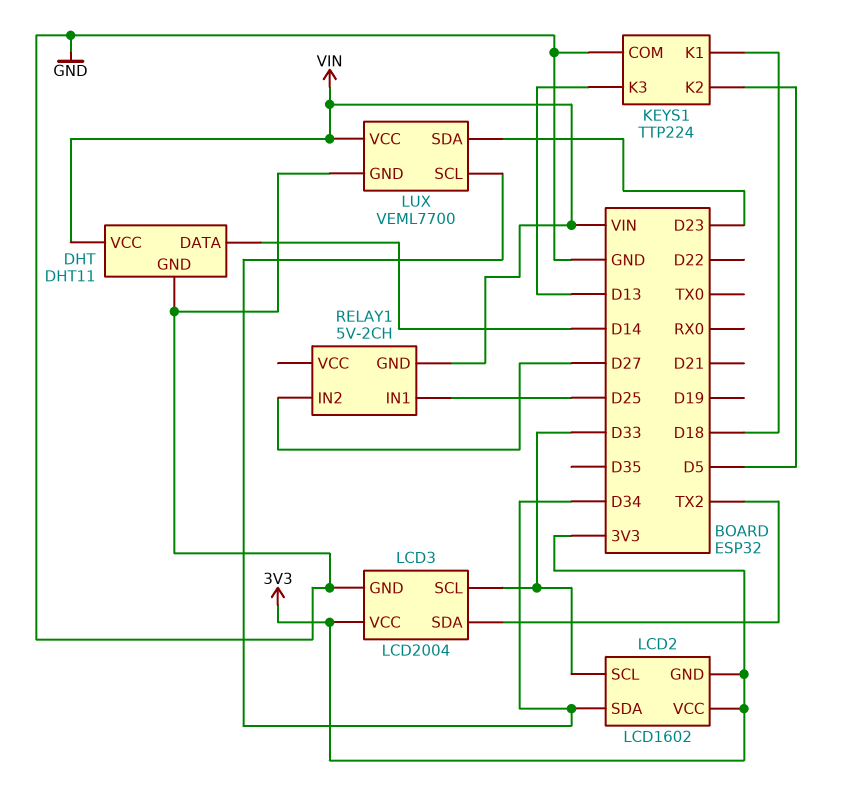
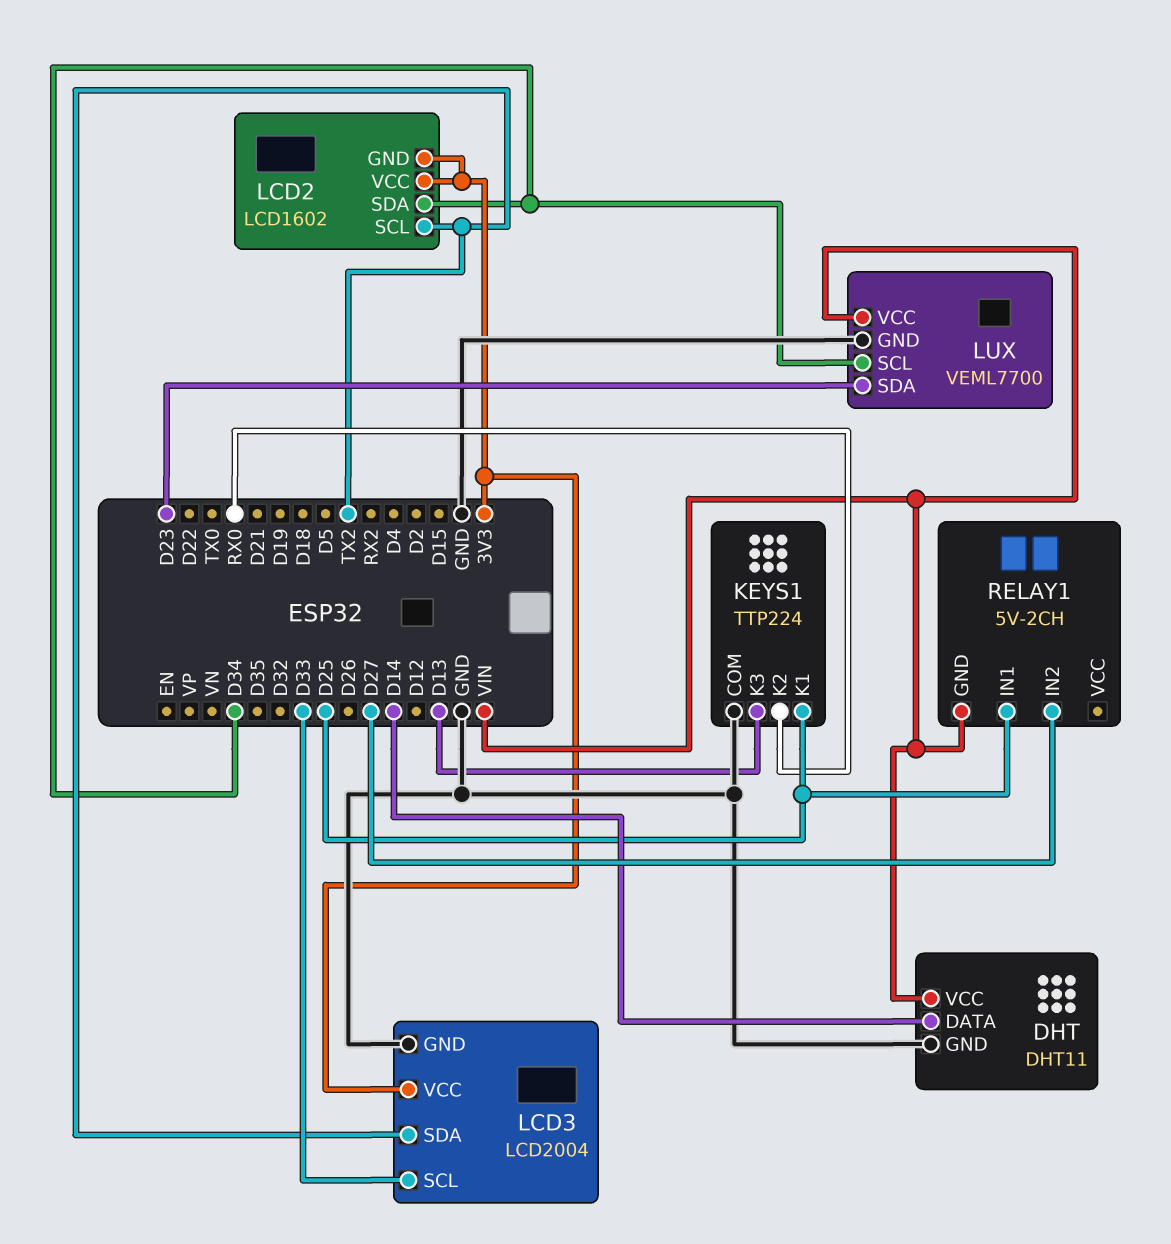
KEYS1 pin K1: D18 -> D25
KEYS1 pin K2: D5 -> RX0
LCD2 pin SCL: D33 -> TX2

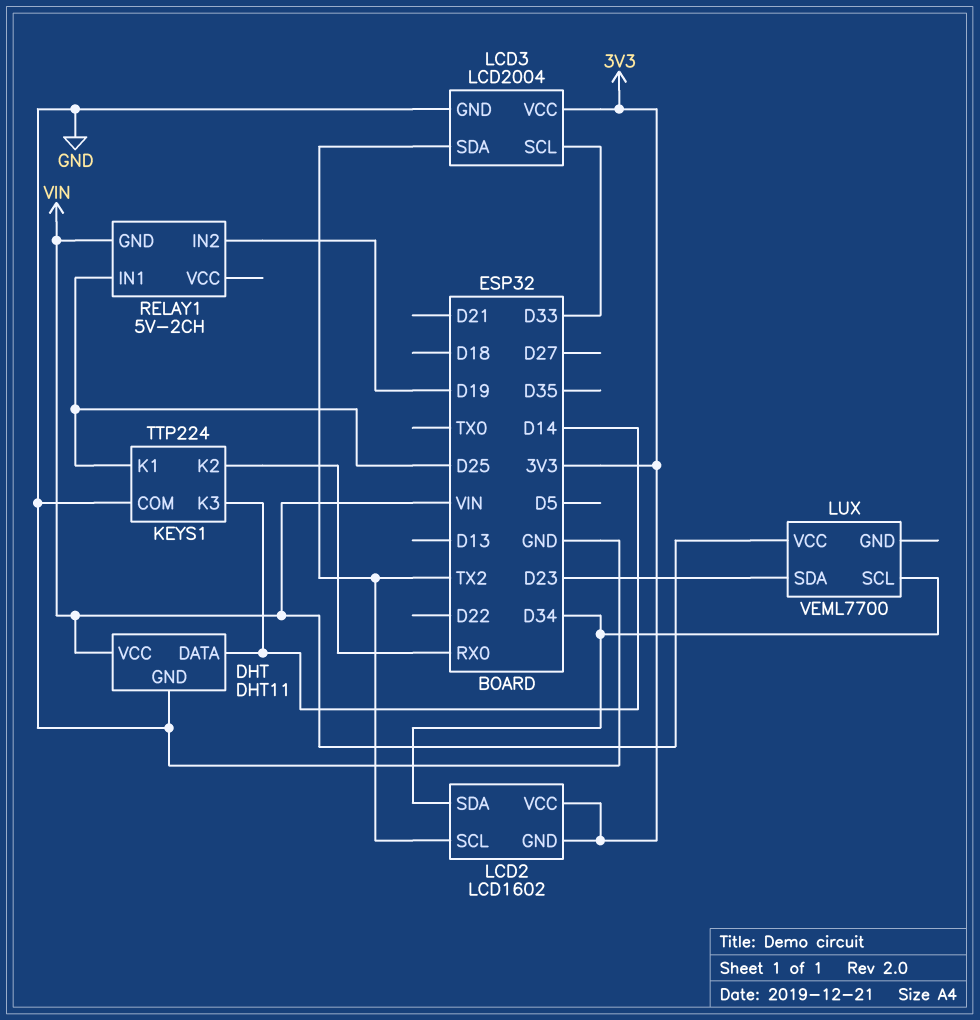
KEYS1 pin K3: D13 -> D14
LUX pin GND: GND -> none
RELAY1 pin IN2: D27 -> D19

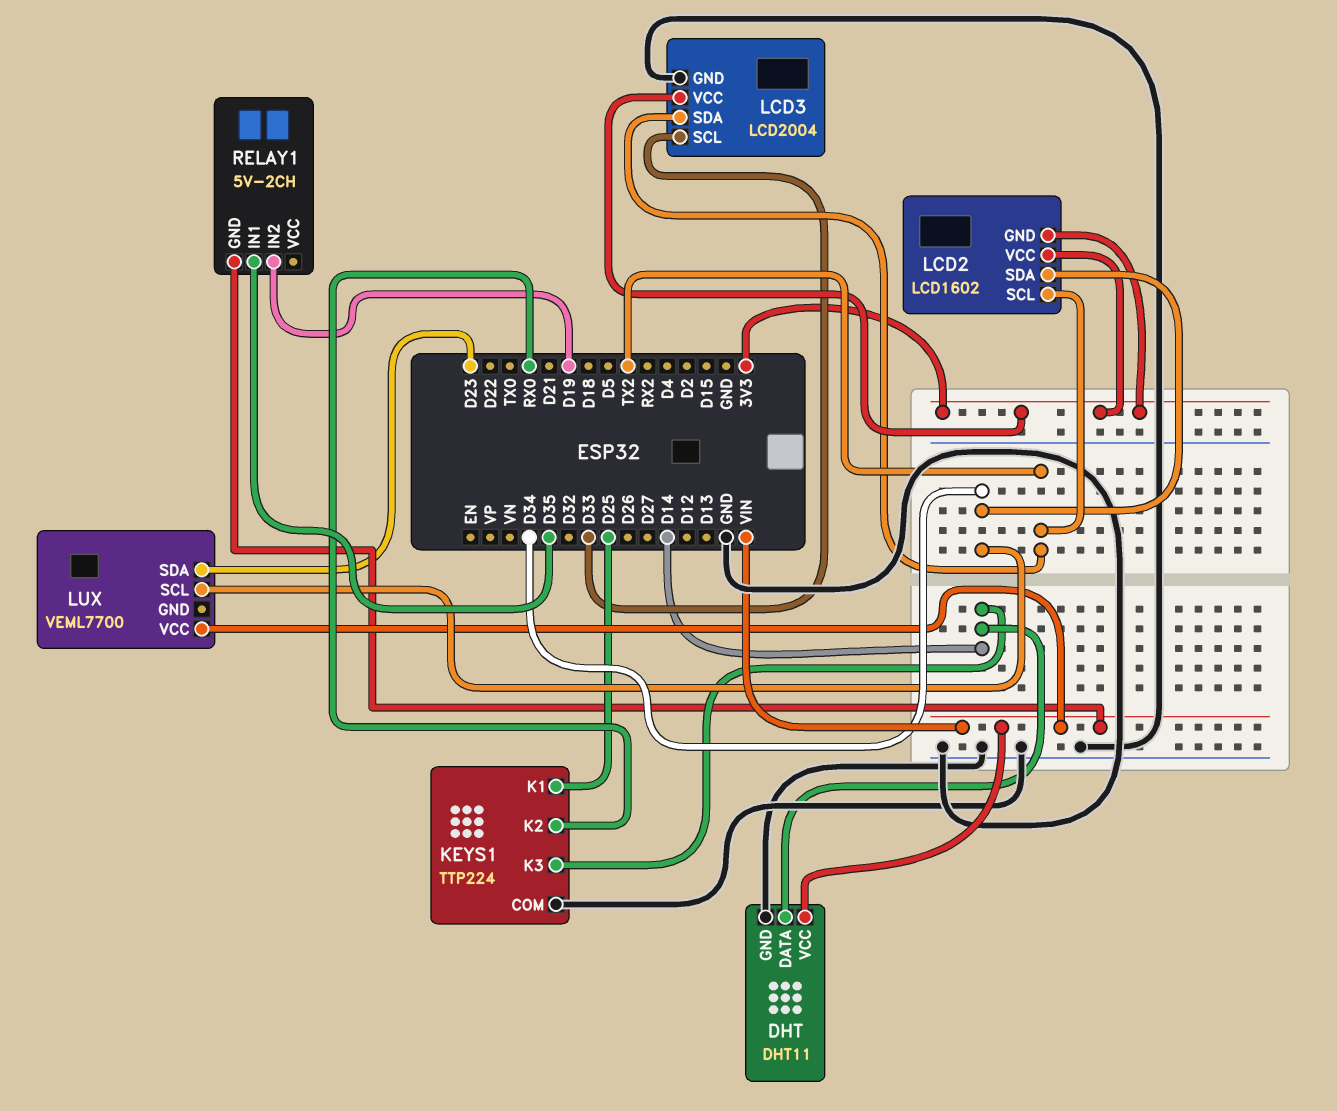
RELAY1 pin IN1: D25 -> D35

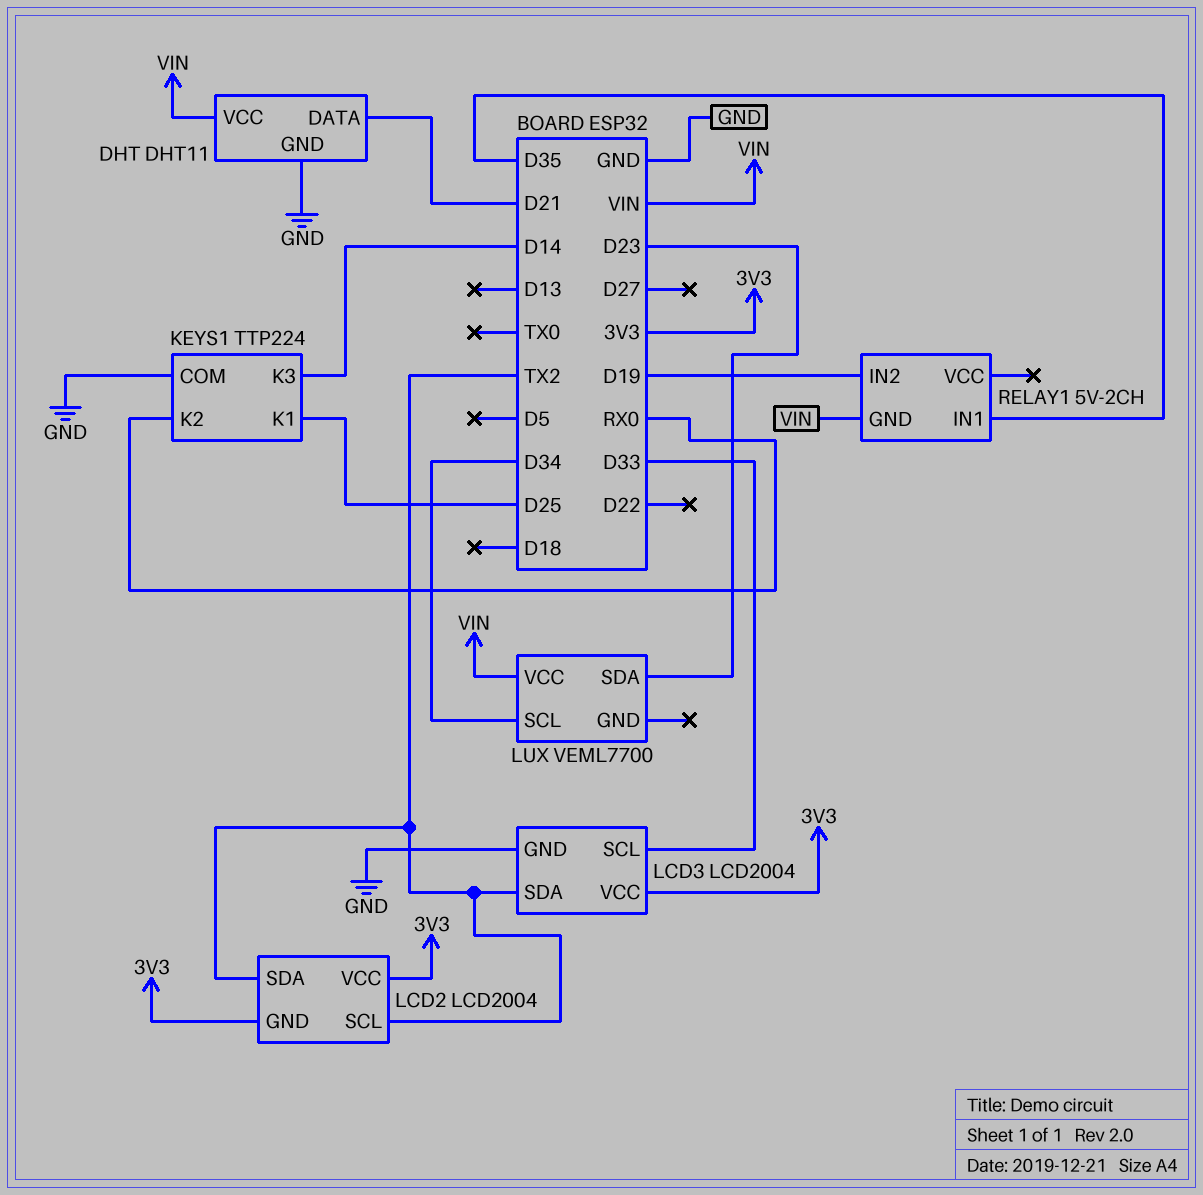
DHT pin DATA: D14 -> D21
LCD2: LCD1602 -> LCD2004
LCD2 pin SDA: D34 -> TX2

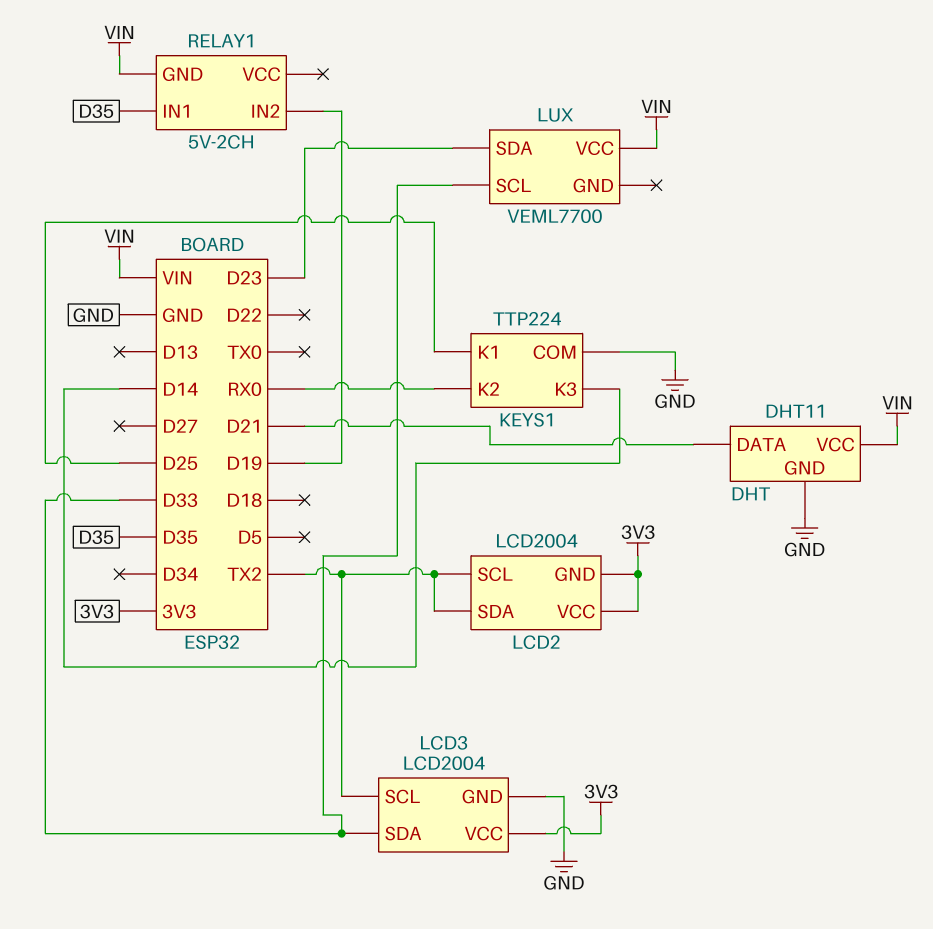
LCD3 pin SCL: D33 -> TX2
LCD3 pin SDA: TX2 -> D33
LUX pin SCL: D34 -> D33

